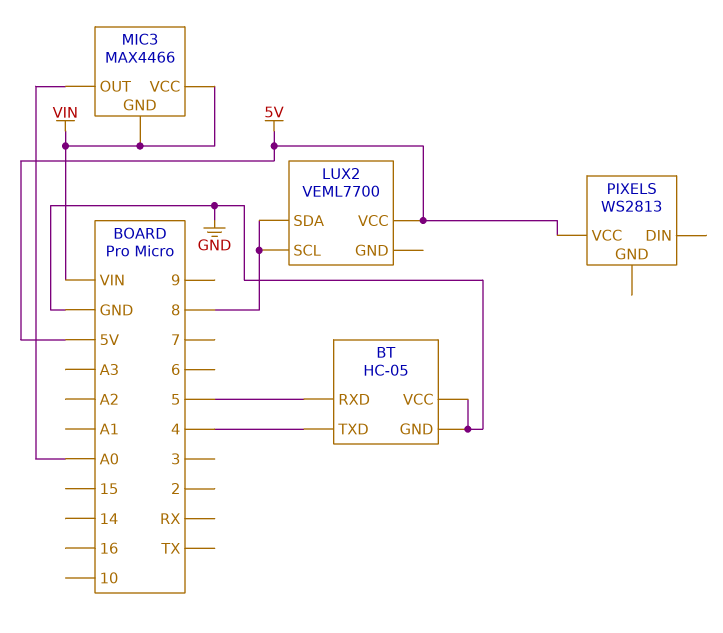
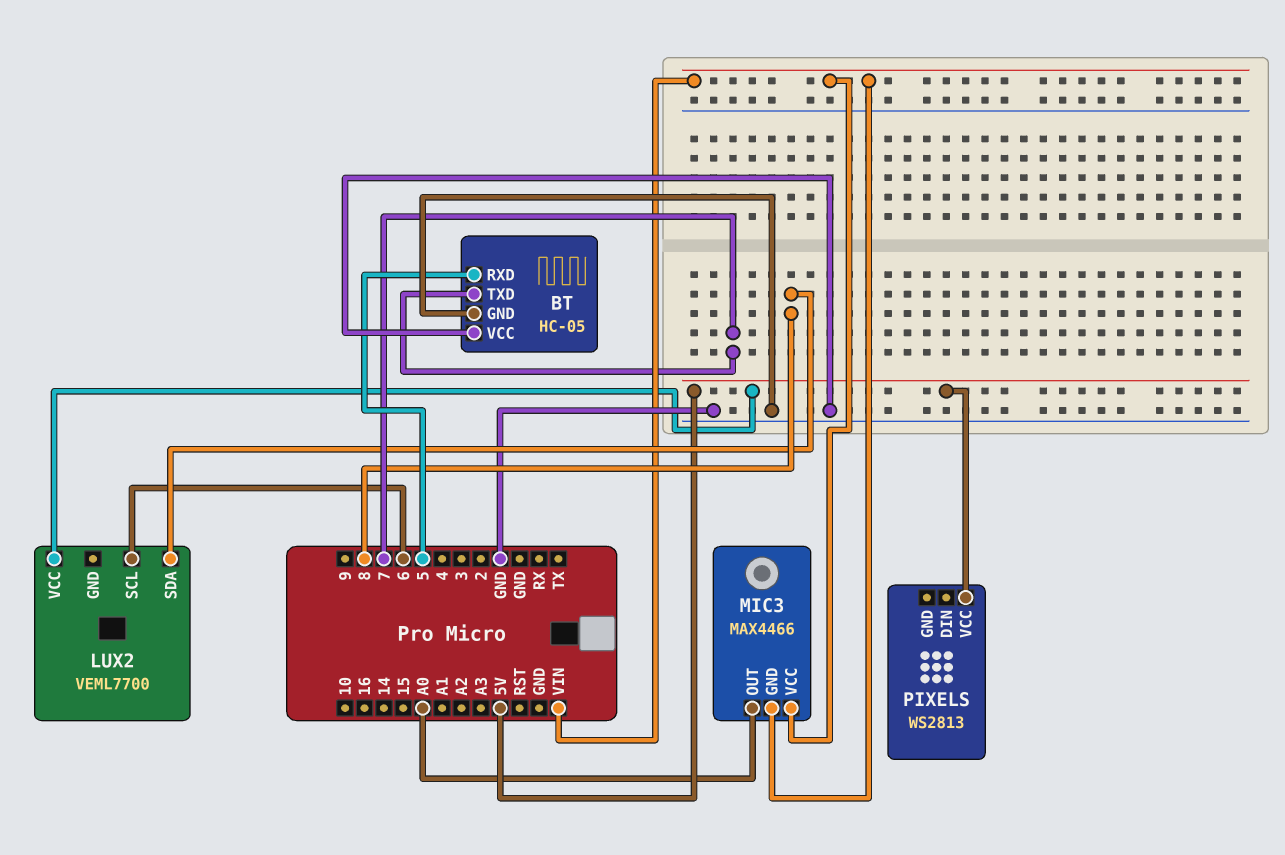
BT pin TXD: 4 -> 7
LUX2 pin SCL: 8 -> 6

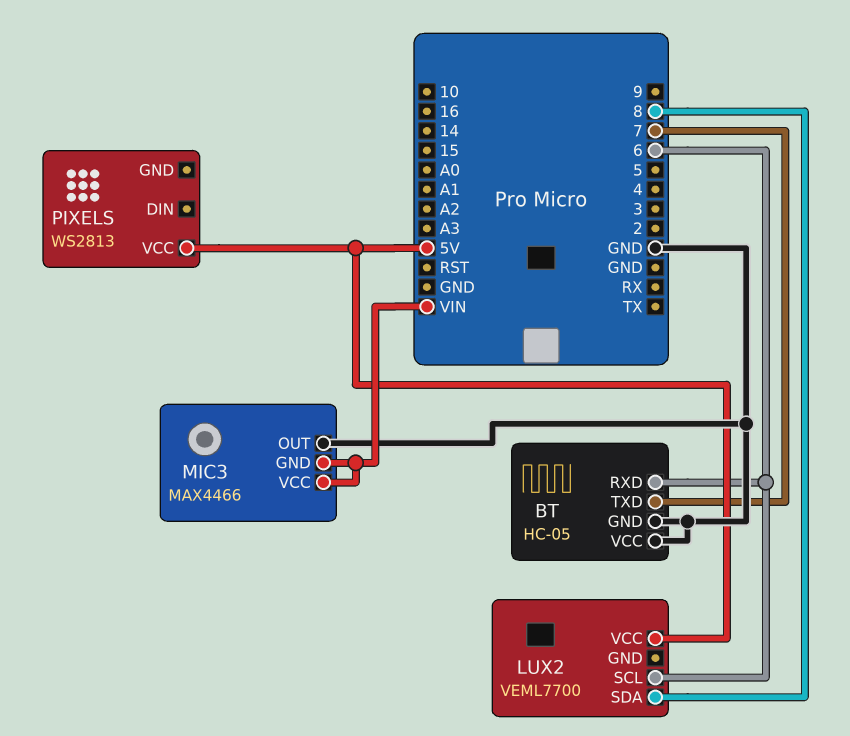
BT pin RXD: 5 -> 6
MIC3 pin OUT: A0 -> GND

